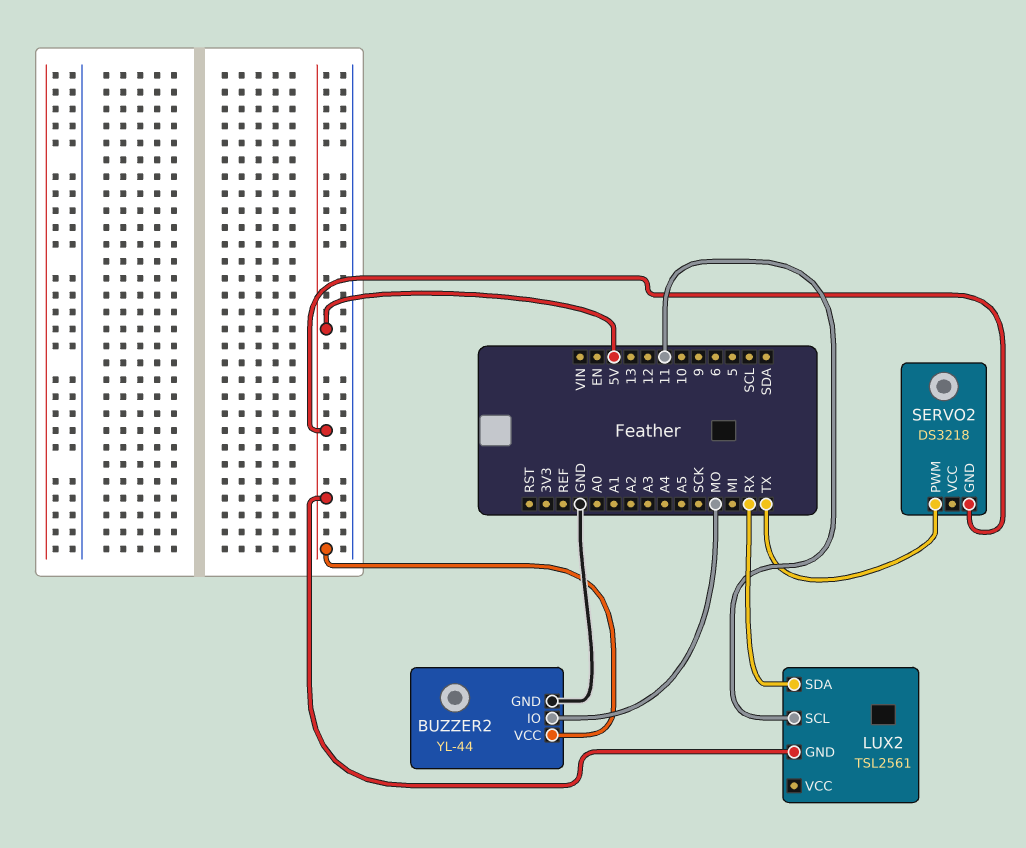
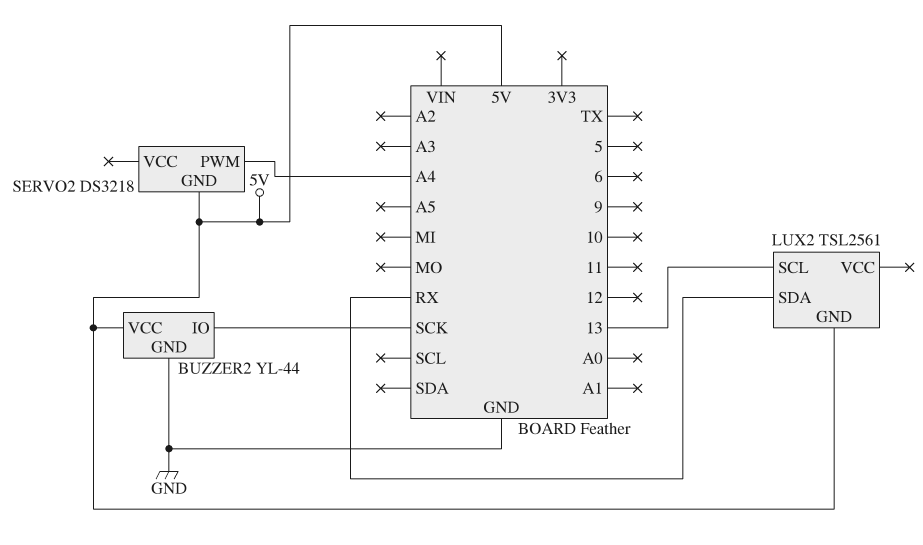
BUZZER2 pin IO: MO -> SCK
LUX2 pin SCL: 11 -> 13
SERVO2 pin PWM: TX -> A4

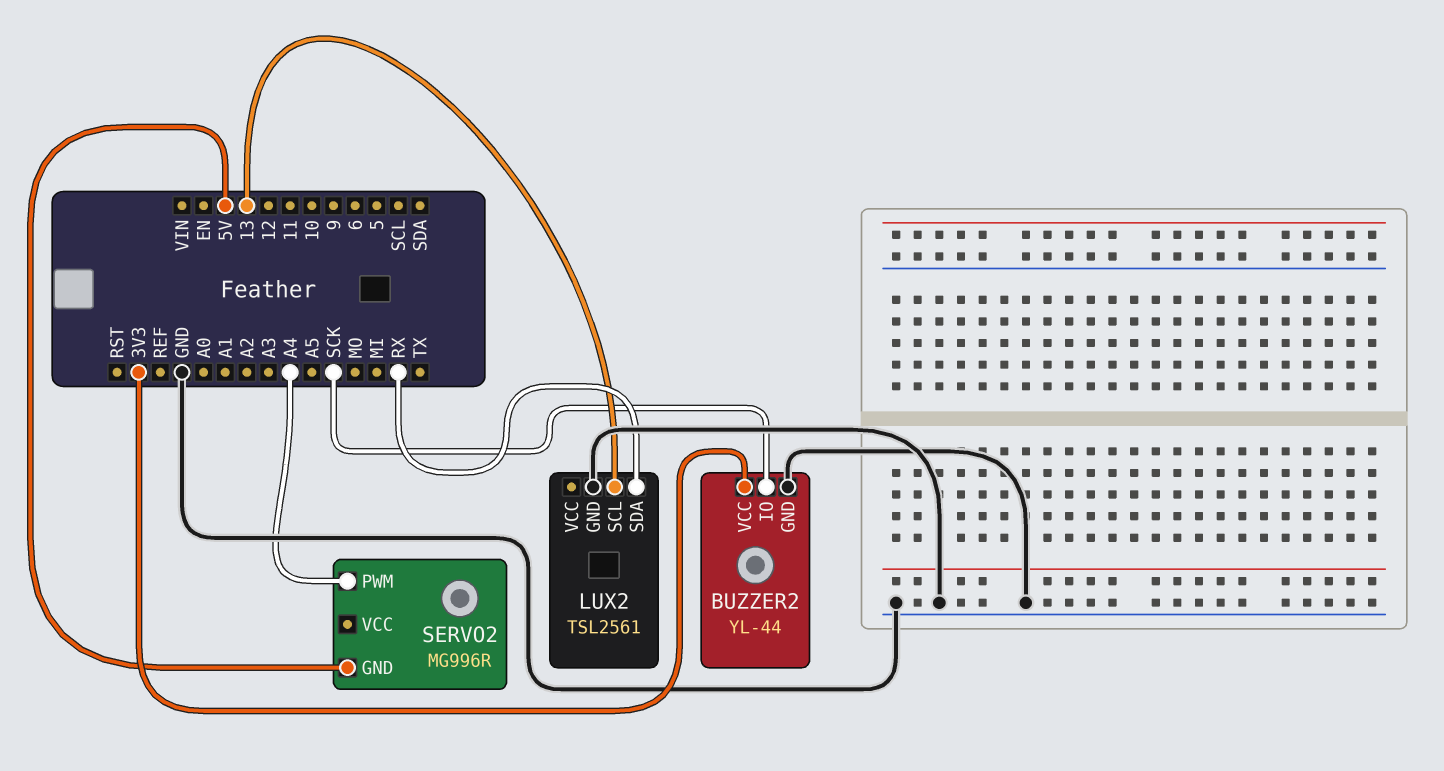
BUZZER2 pin VCC: 5V -> 3V3
LUX2 pin GND: 5V -> GND
SERVO2: DS3218 -> MG996R

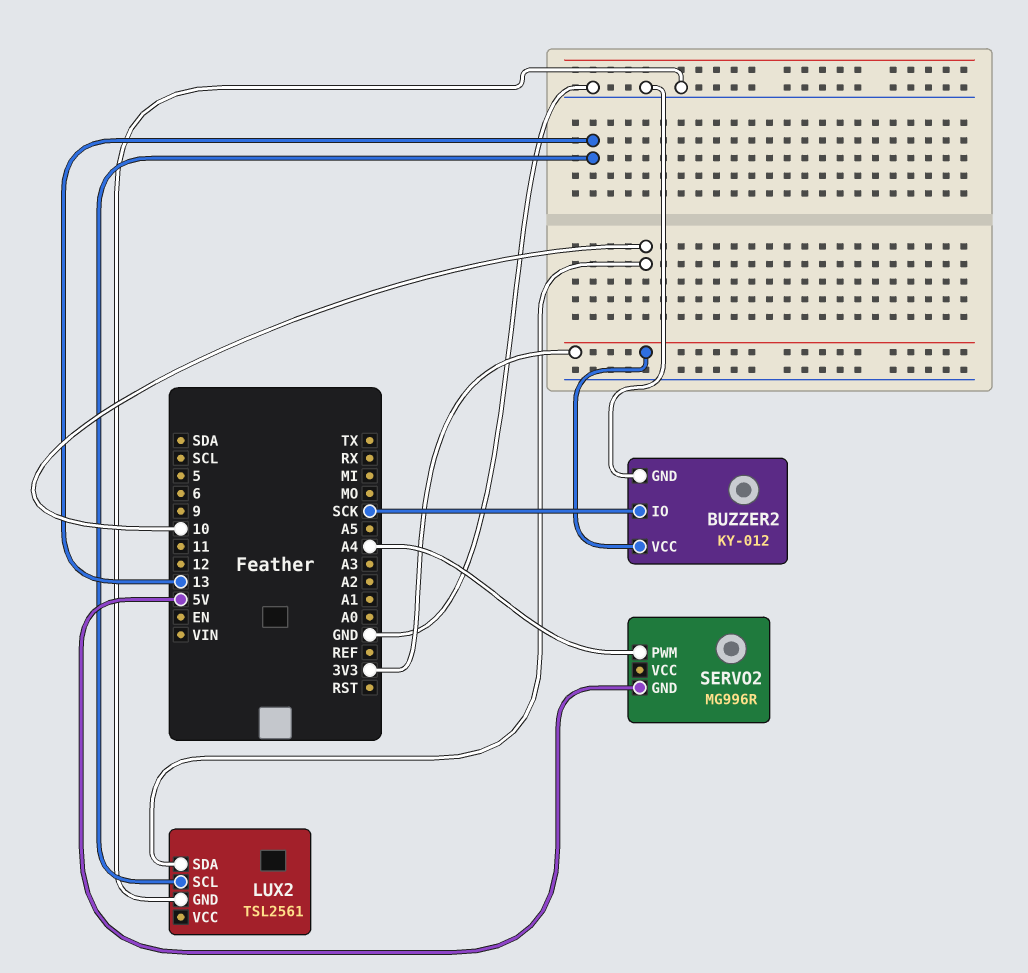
BUZZER2: YL-44 -> KY-012
LUX2 pin SDA: RX -> 10

